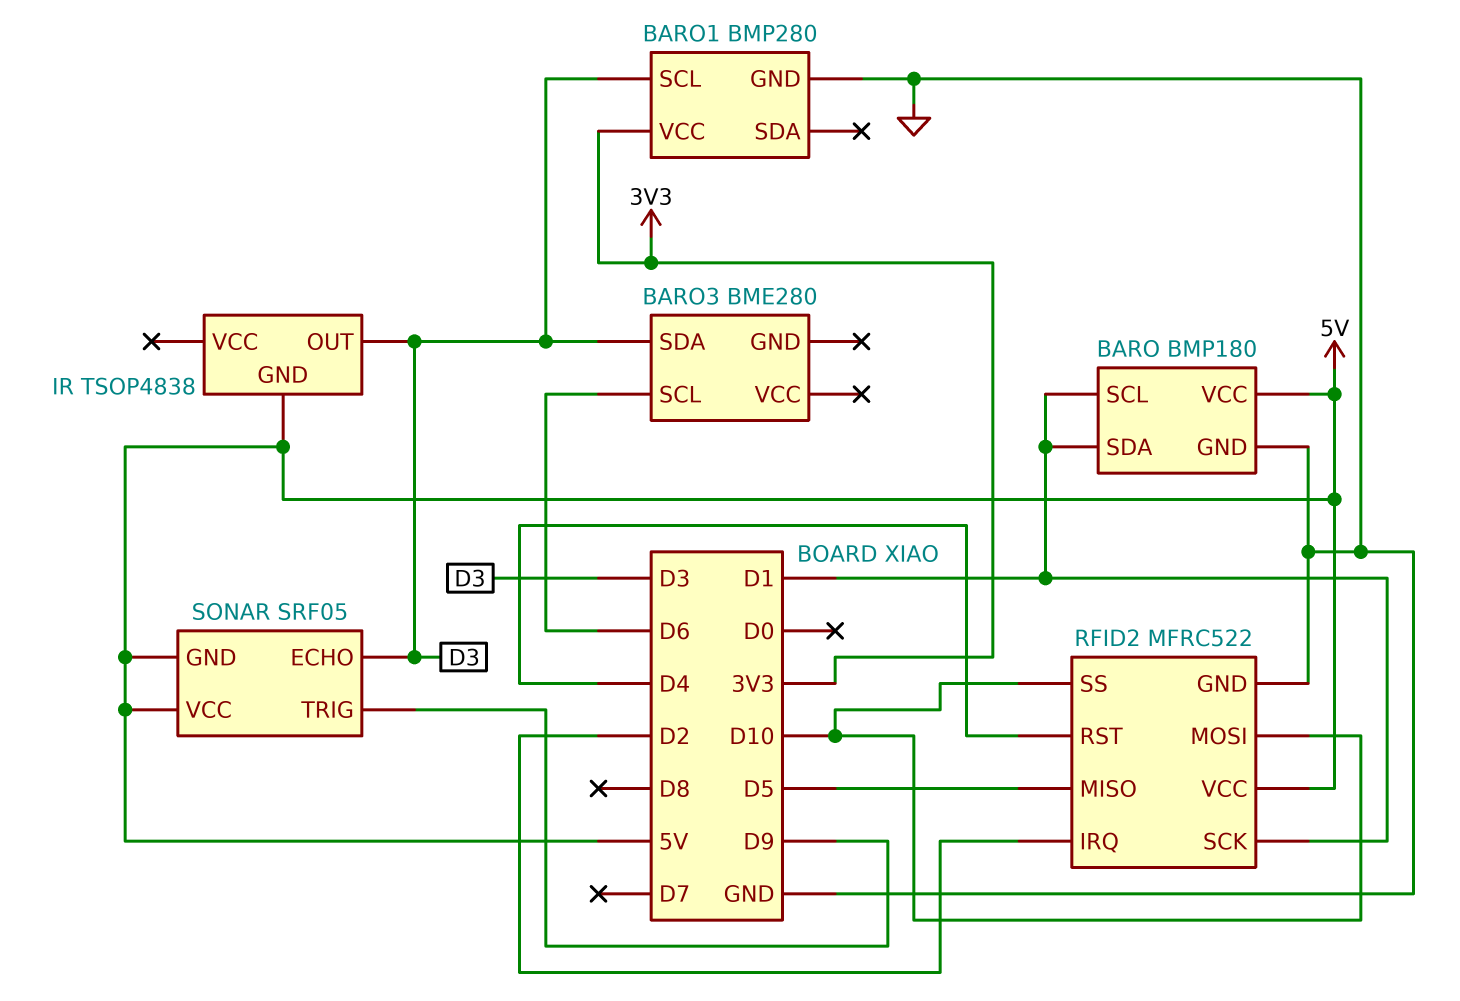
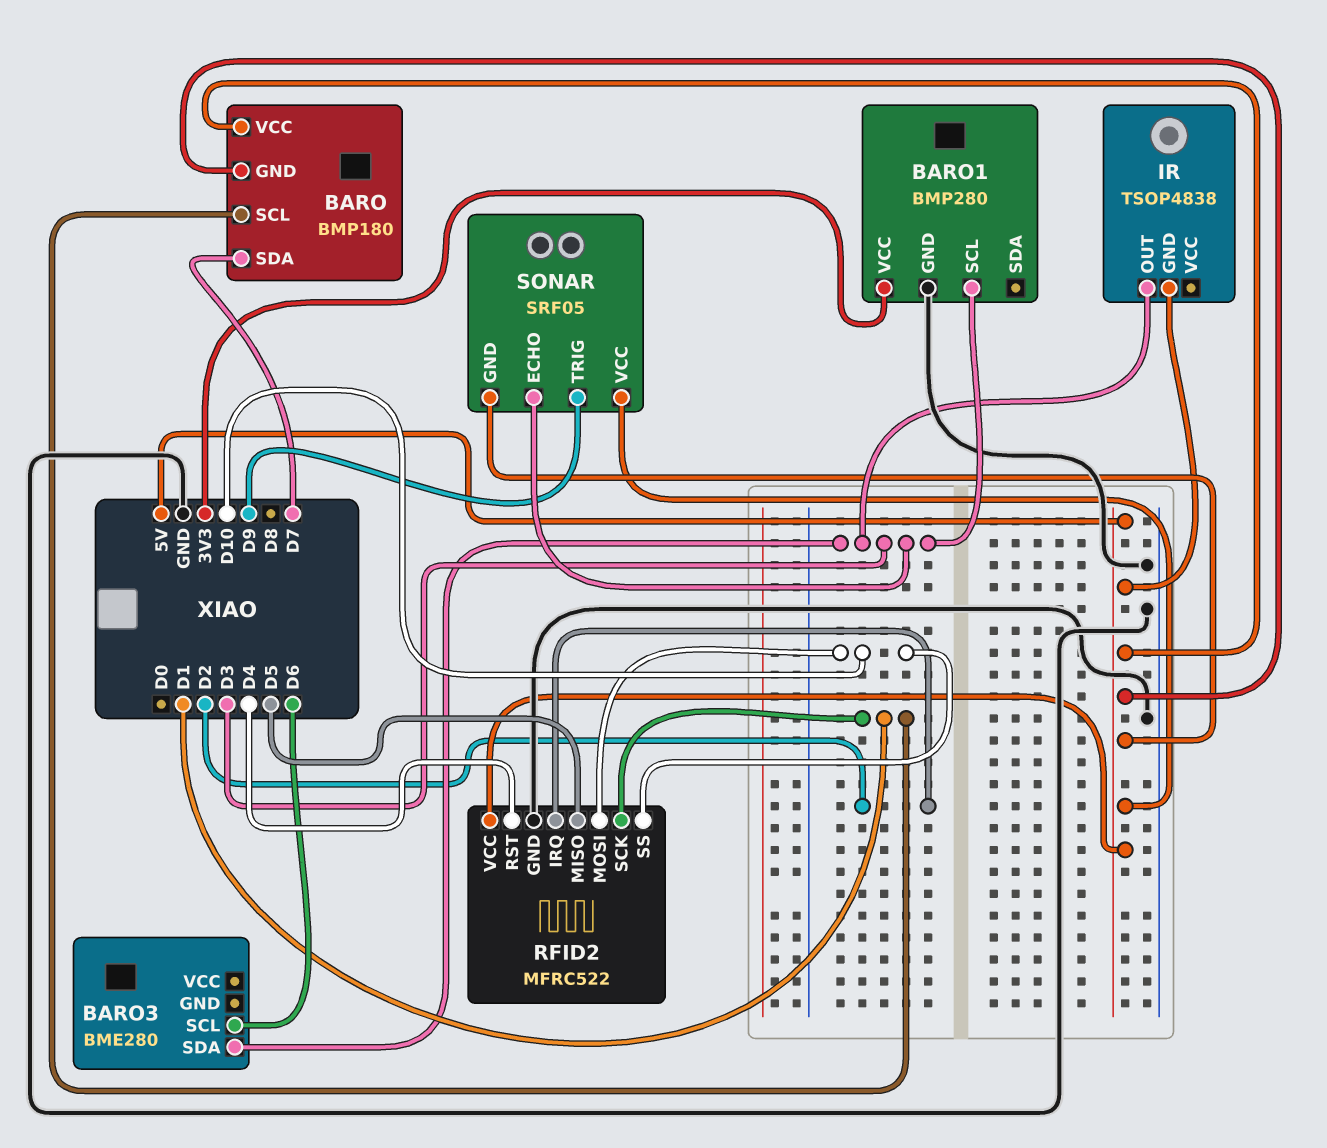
BARO pin GND: GND -> 5V
BARO pin SDA: D1 -> D7

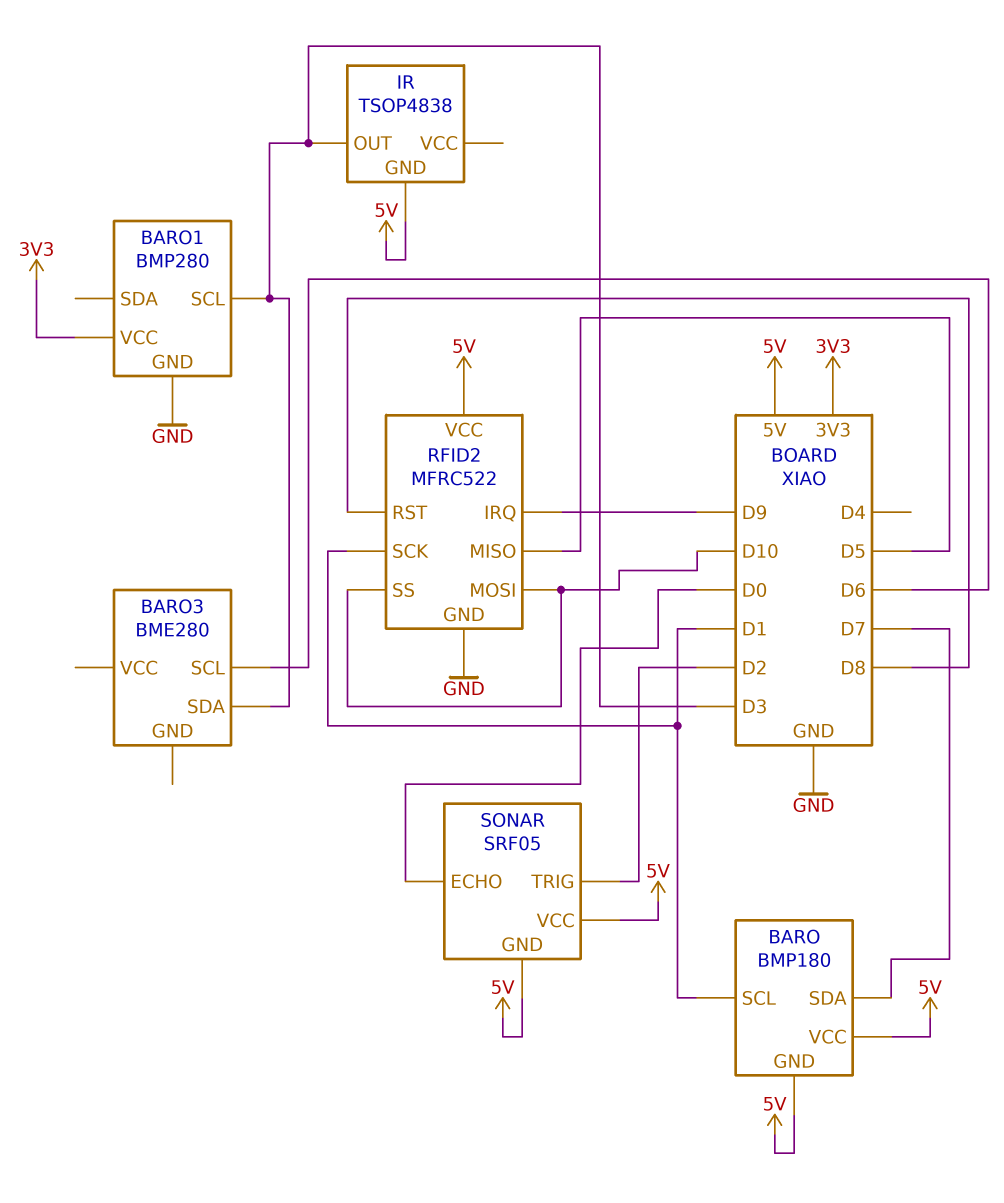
RFID2 pin IRQ: D2 -> D9
RFID2 pin RST: D4 -> D8
SONAR pin ECHO: D3 -> D0
SONAR pin TRIG: D9 -> D2

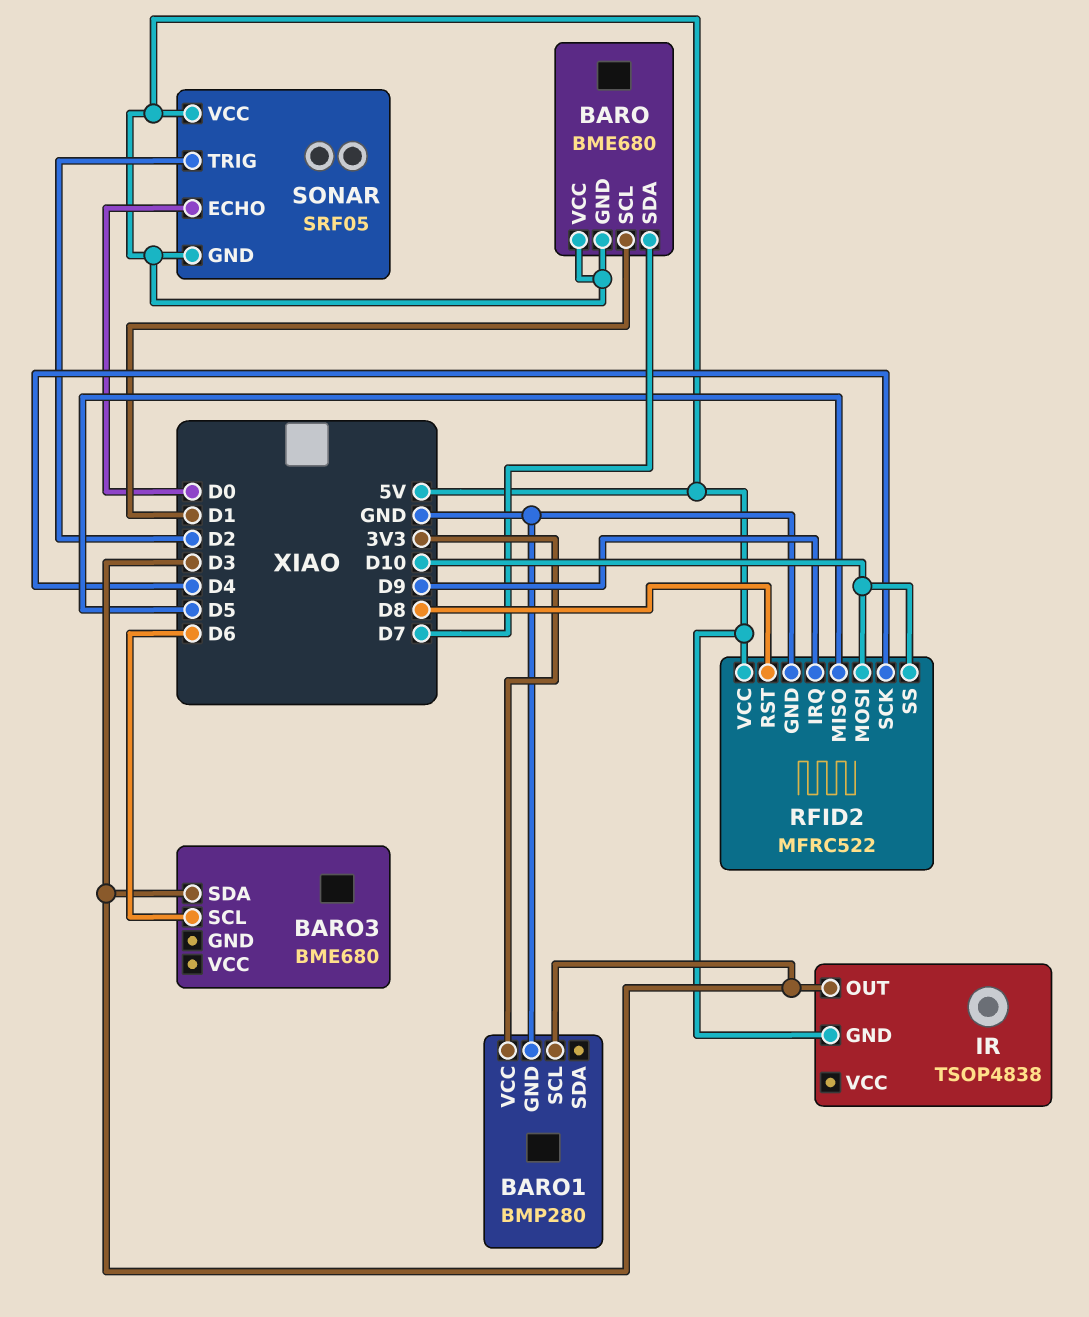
BARO: BMP180 -> BME680
BARO3: BME280 -> BME680
RFID2 pin SCK: D1 -> D4

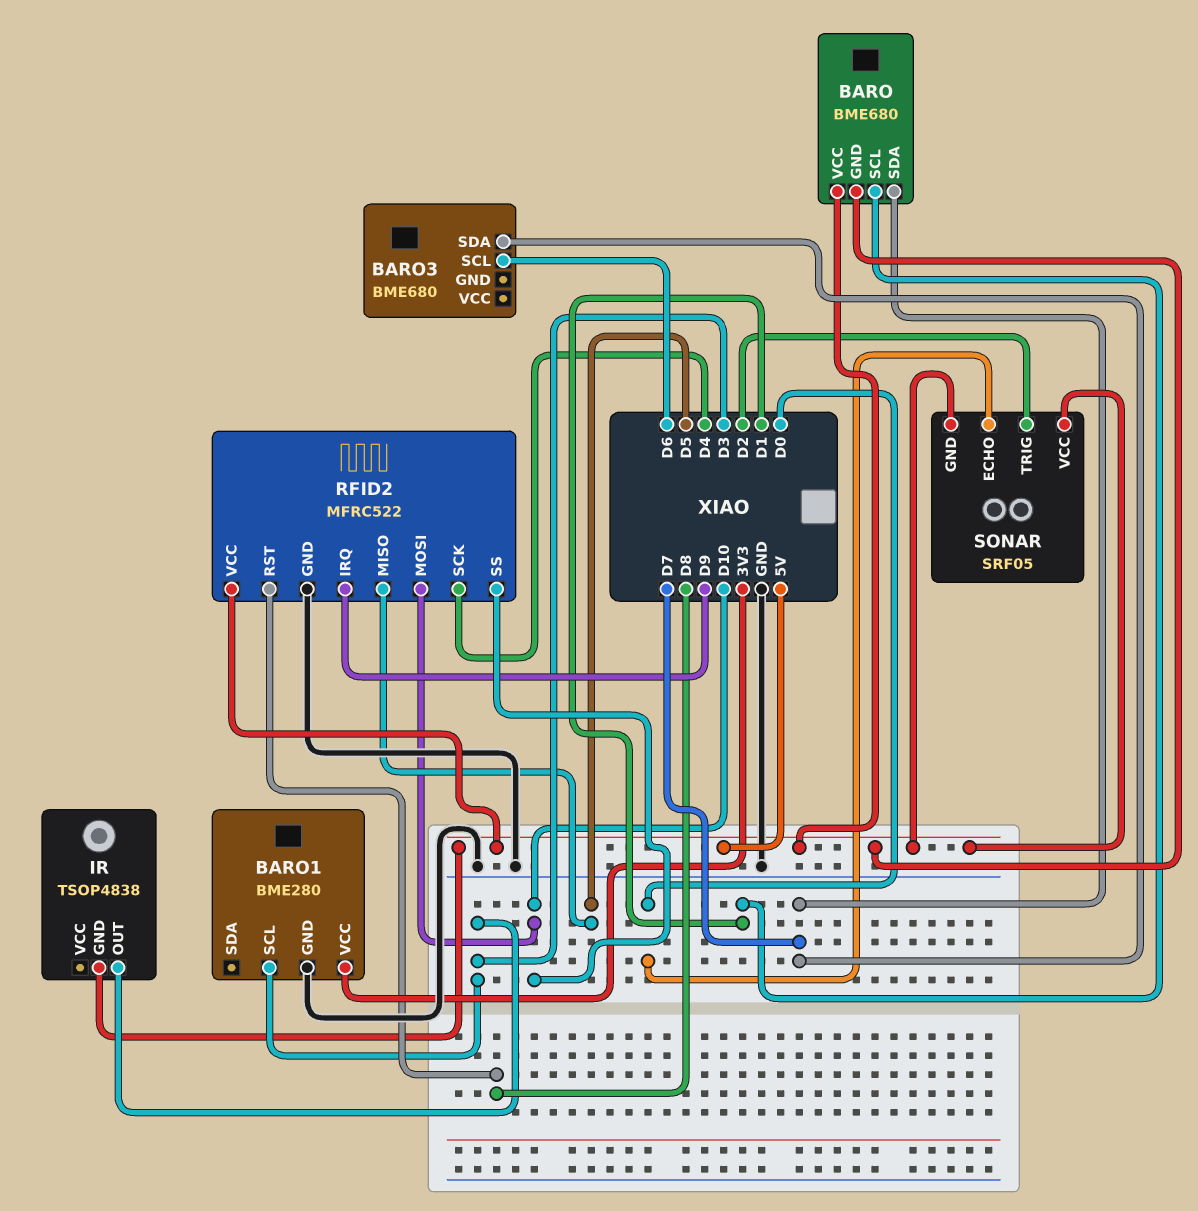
BARO1: BMP280 -> BME280
BARO3 pin SDA: D3 -> D7

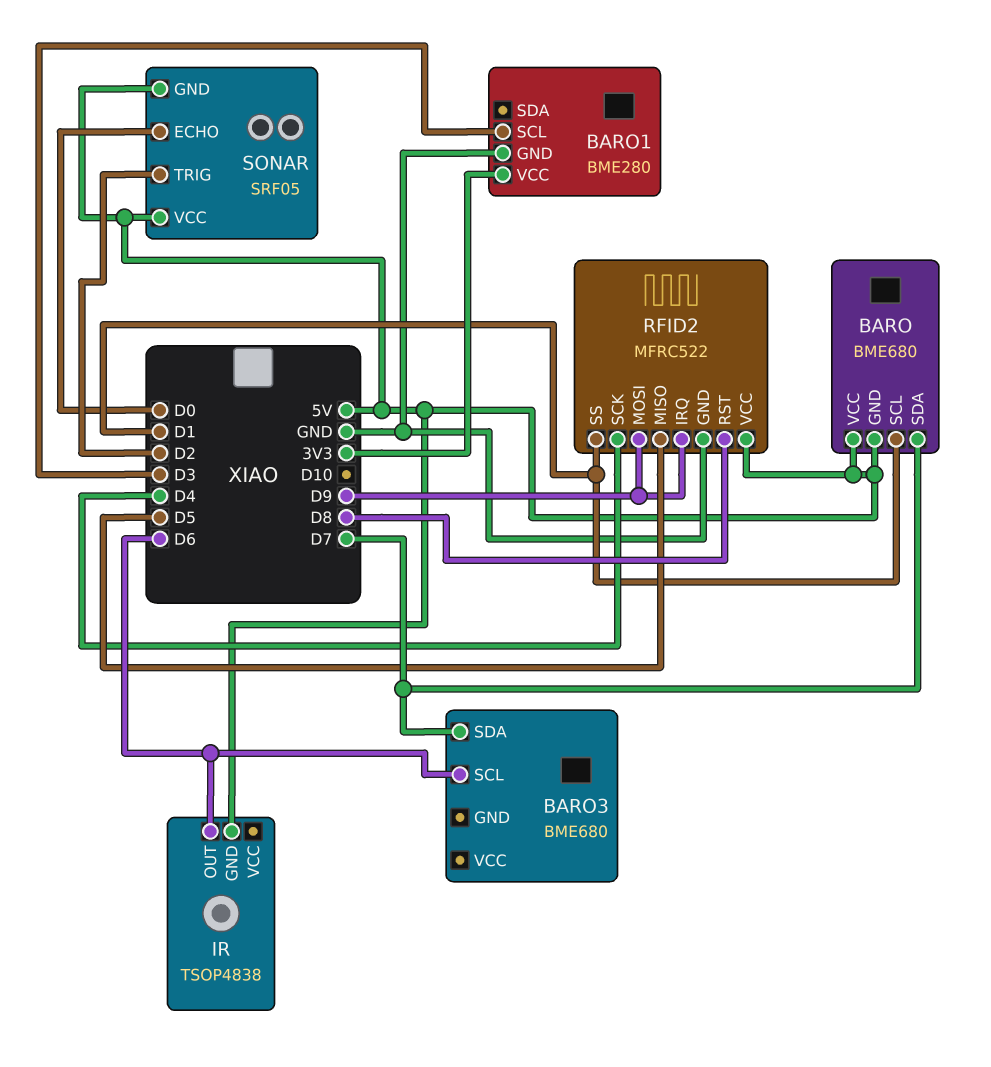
IR pin OUT: D3 -> D6
RFID2 pin MOSI: D10 -> D9
RFID2 pin SS: D10 -> D1

